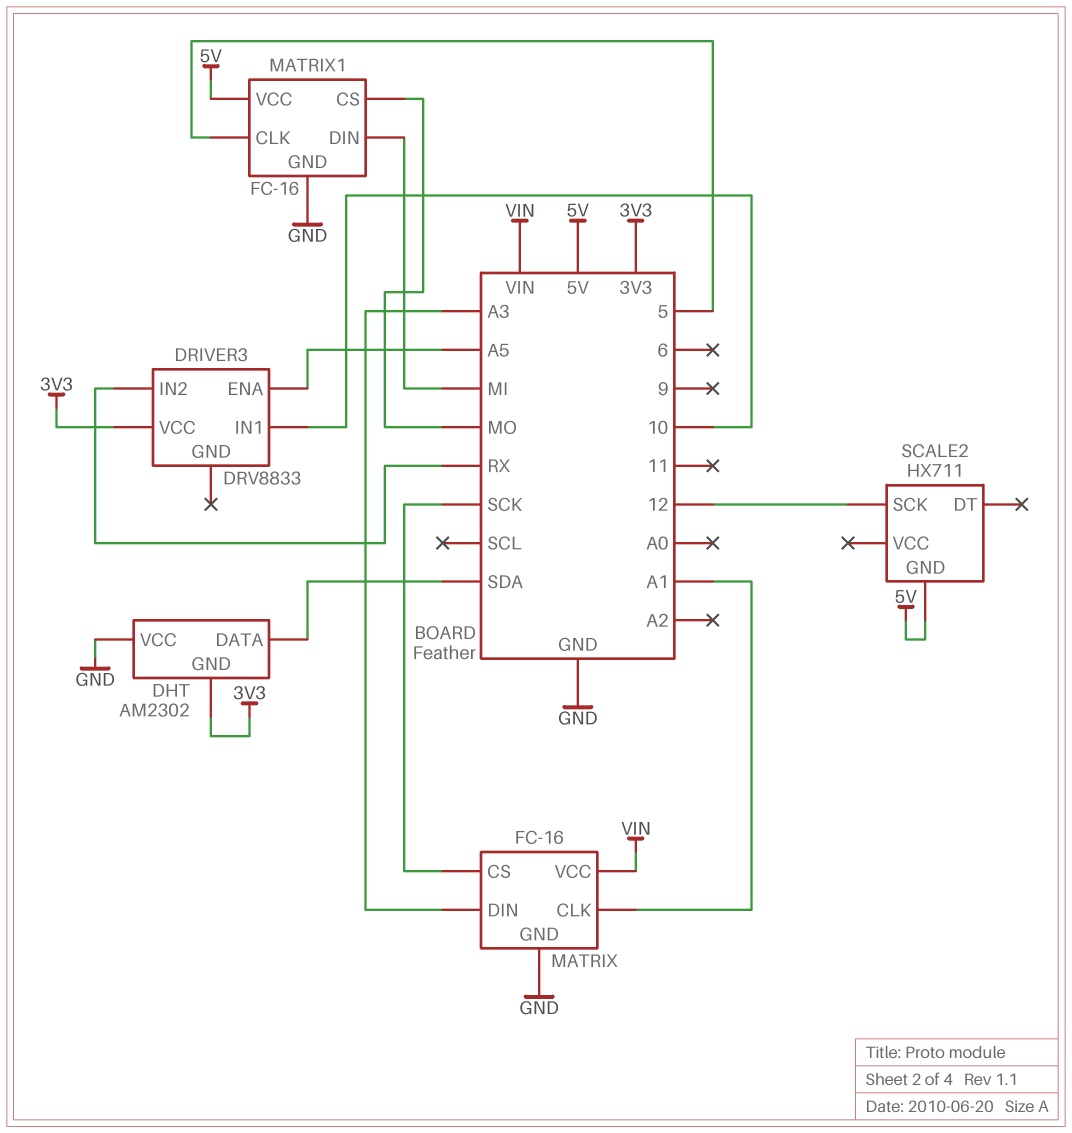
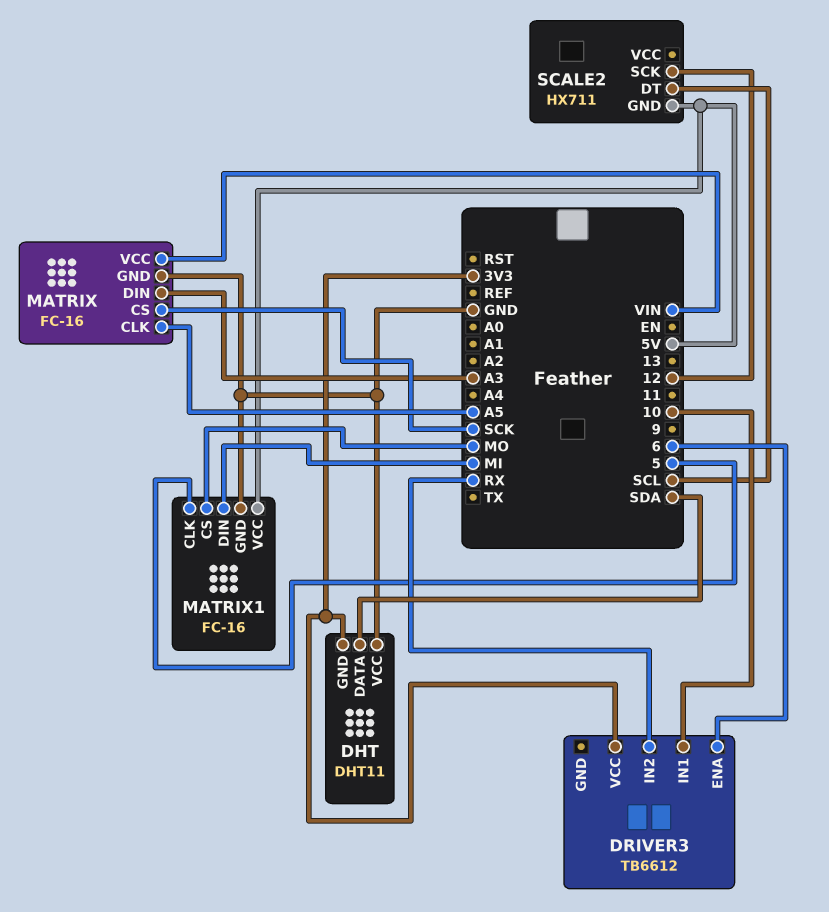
DHT: AM2302 -> DHT11
DRIVER3: DRV8833 -> TB6612
DRIVER3 pin ENA: A5 -> 6
MATRIX pin CLK: A1 -> A5
SCALE2 pin DT: none -> SCL

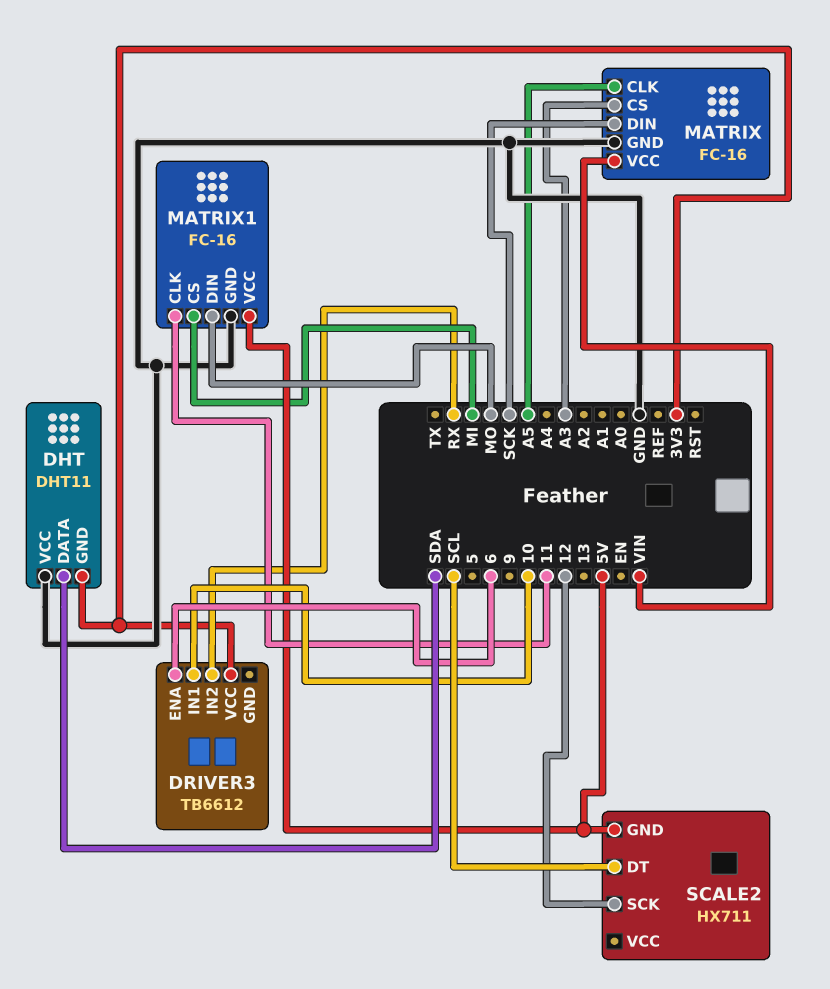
MATRIX pin CS: SCK -> A3
MATRIX pin DIN: A3 -> SCK
MATRIX1 pin CLK: 5 -> 11
MATRIX1 pin CS: MO -> MI
MATRIX1 pin DIN: MI -> MO

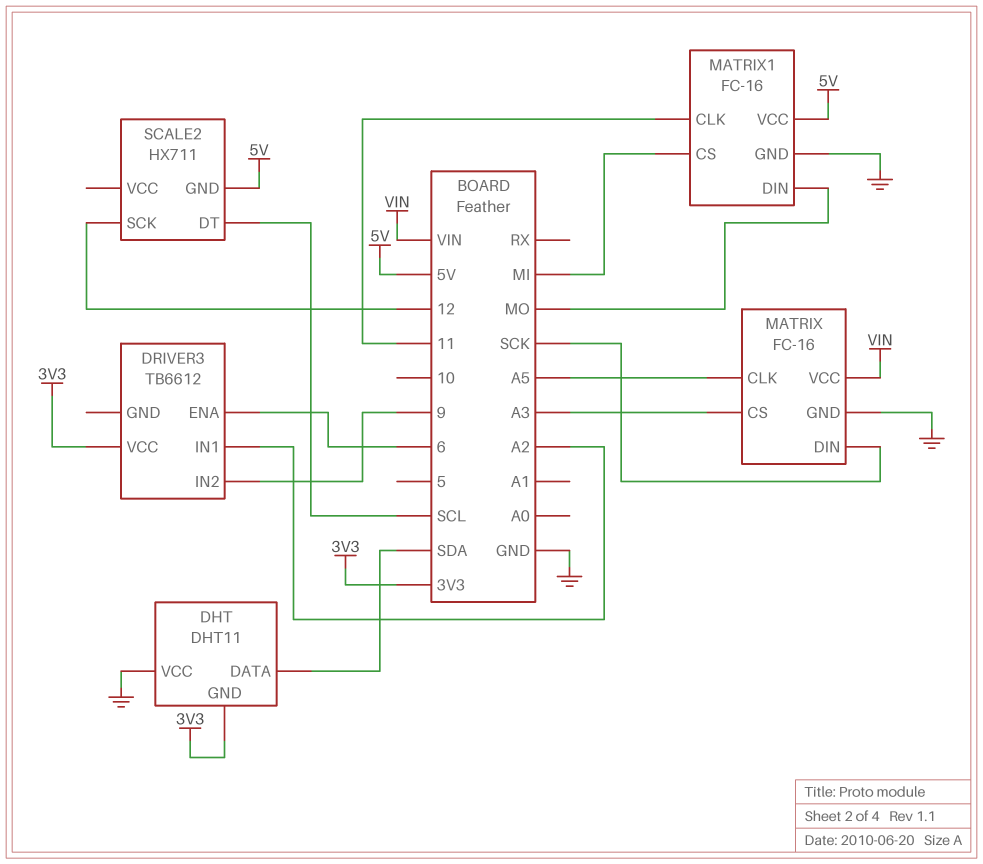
DRIVER3 pin IN1: 10 -> A2
DRIVER3 pin IN2: RX -> 9

